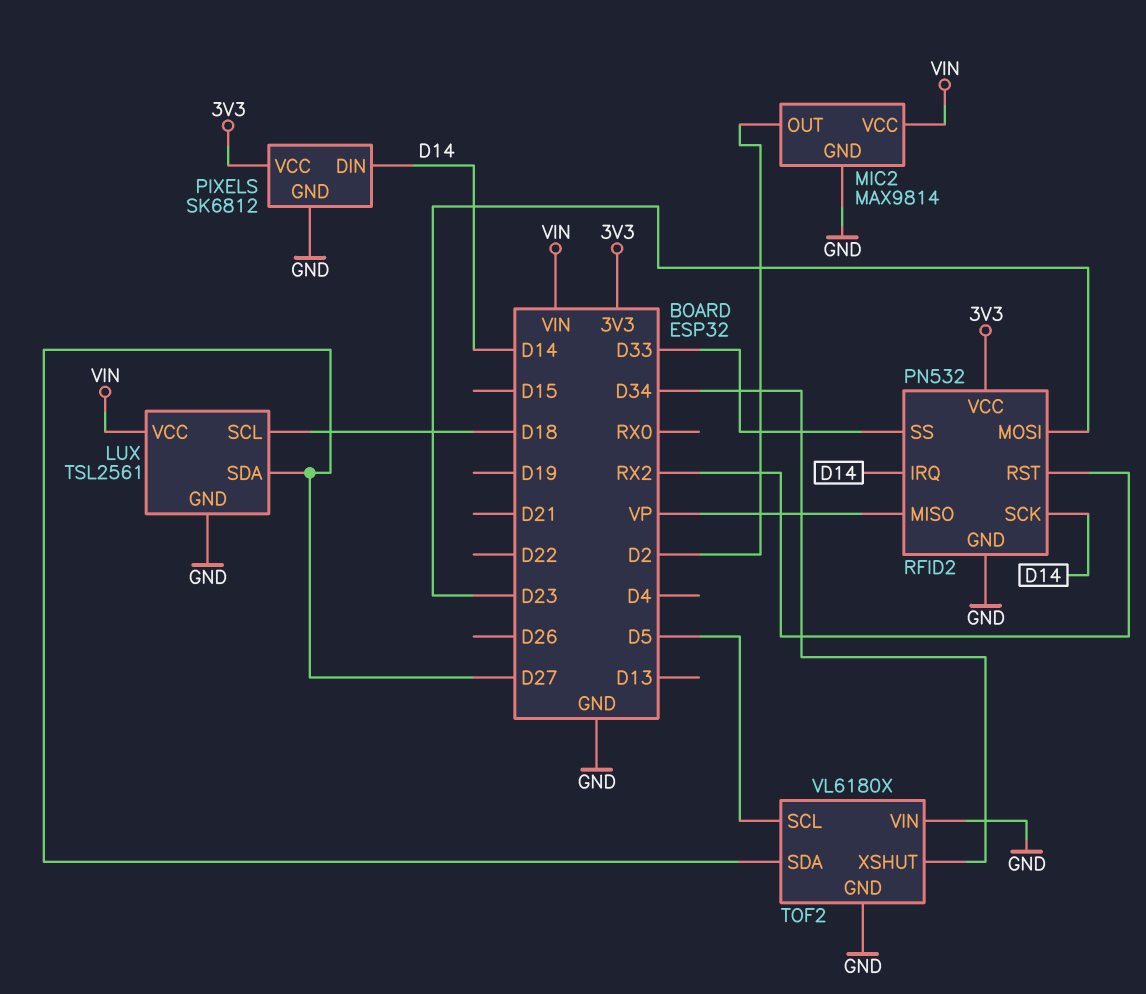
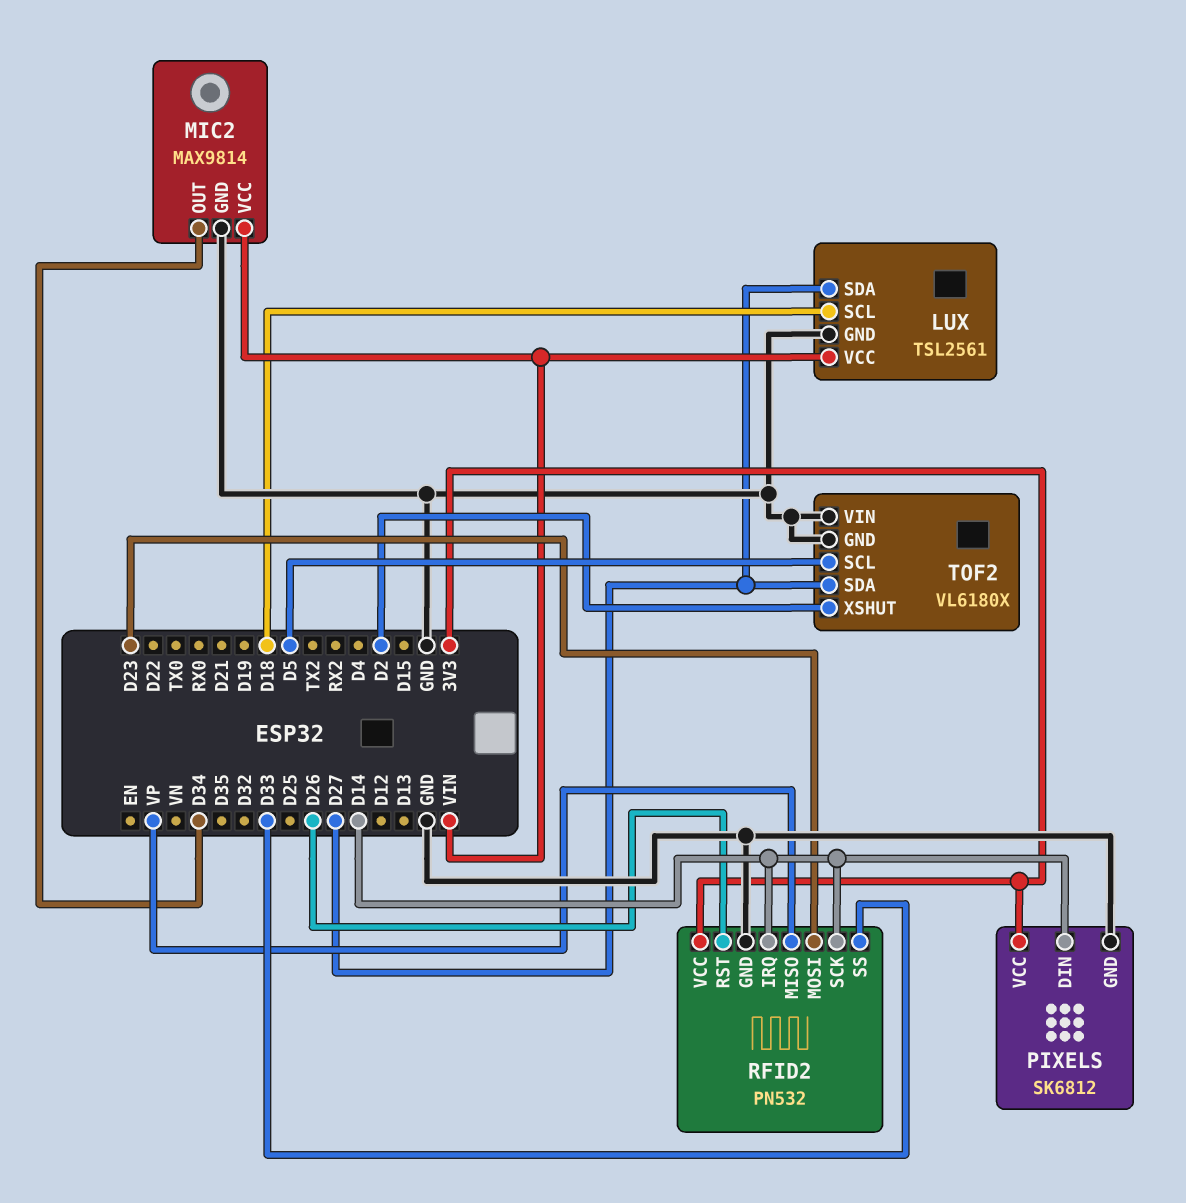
MIC2 pin OUT: D2 -> D34
RFID2 pin RST: RX2 -> D26
TOF2 pin XSHUT: D34 -> D2

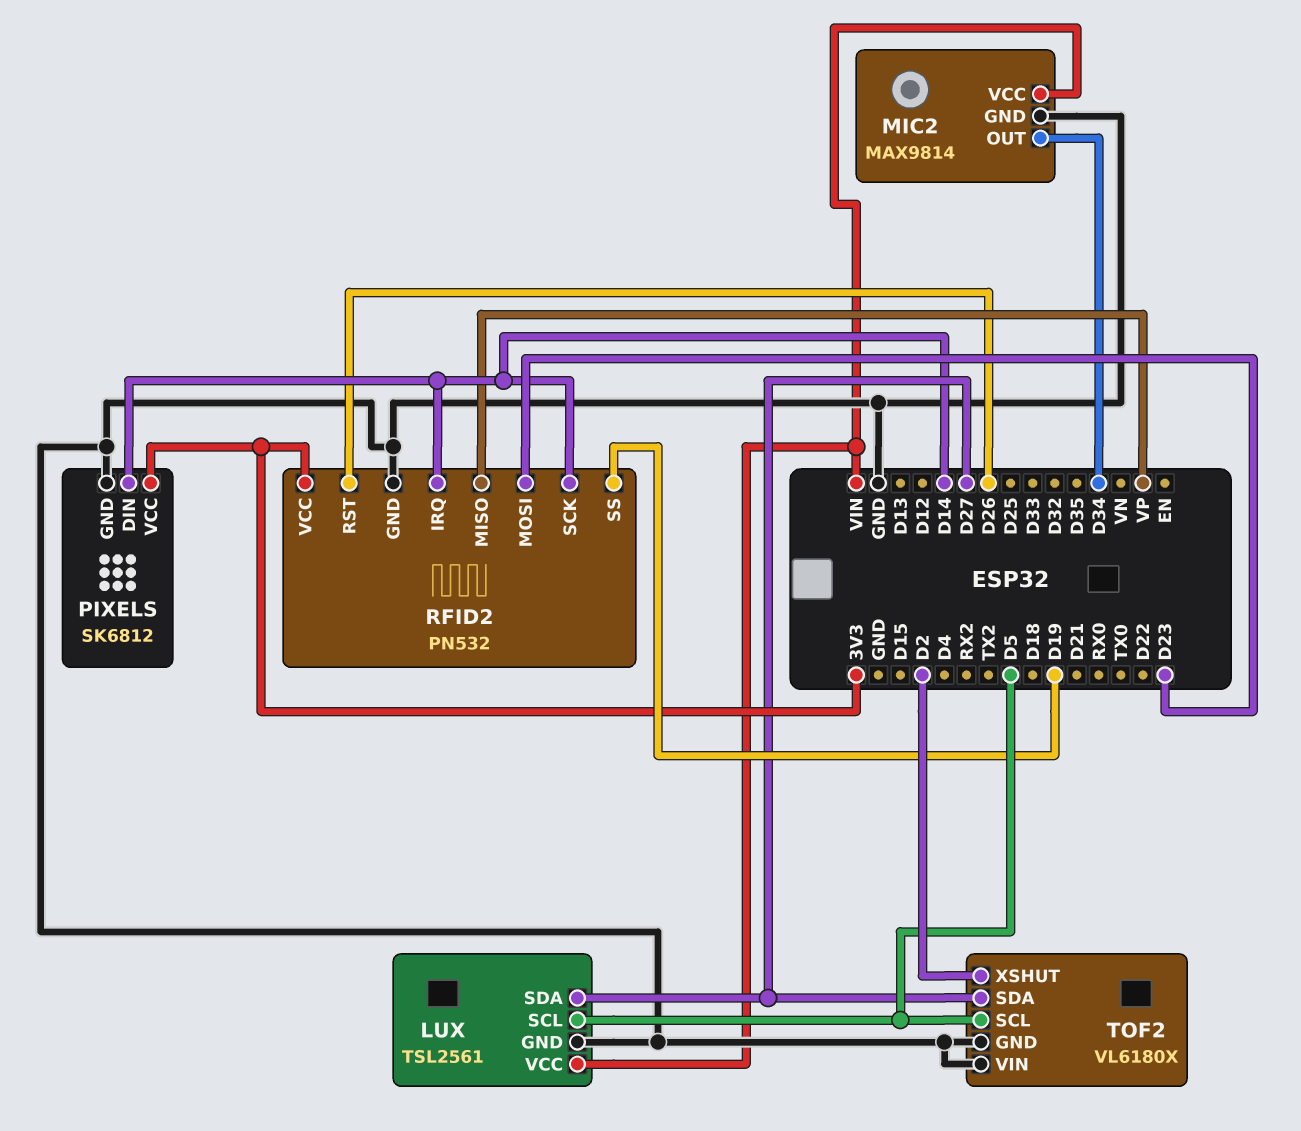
LUX pin SCL: D18 -> D5
RFID2 pin SS: D33 -> D19

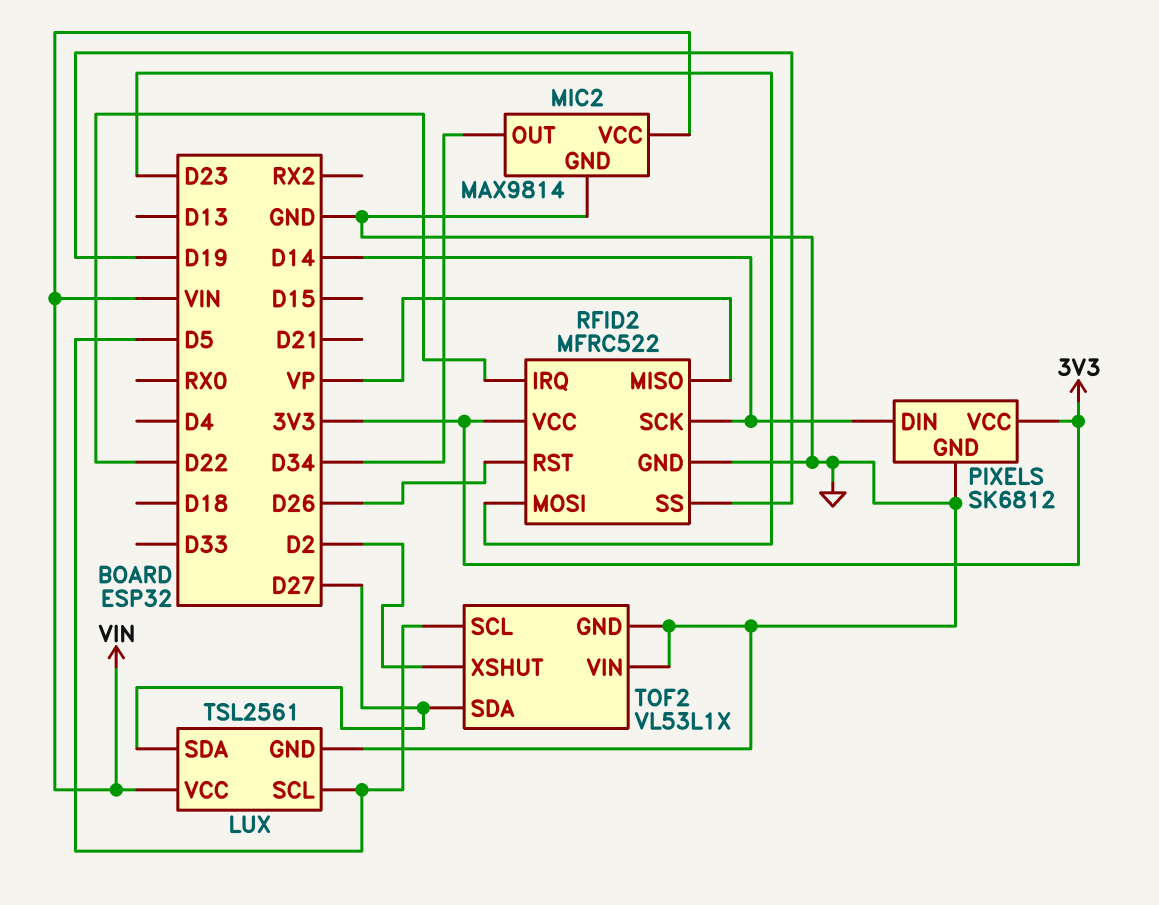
RFID2: PN532 -> MFRC522
RFID2 pin IRQ: D14 -> D22
TOF2: VL6180X -> VL53L1X

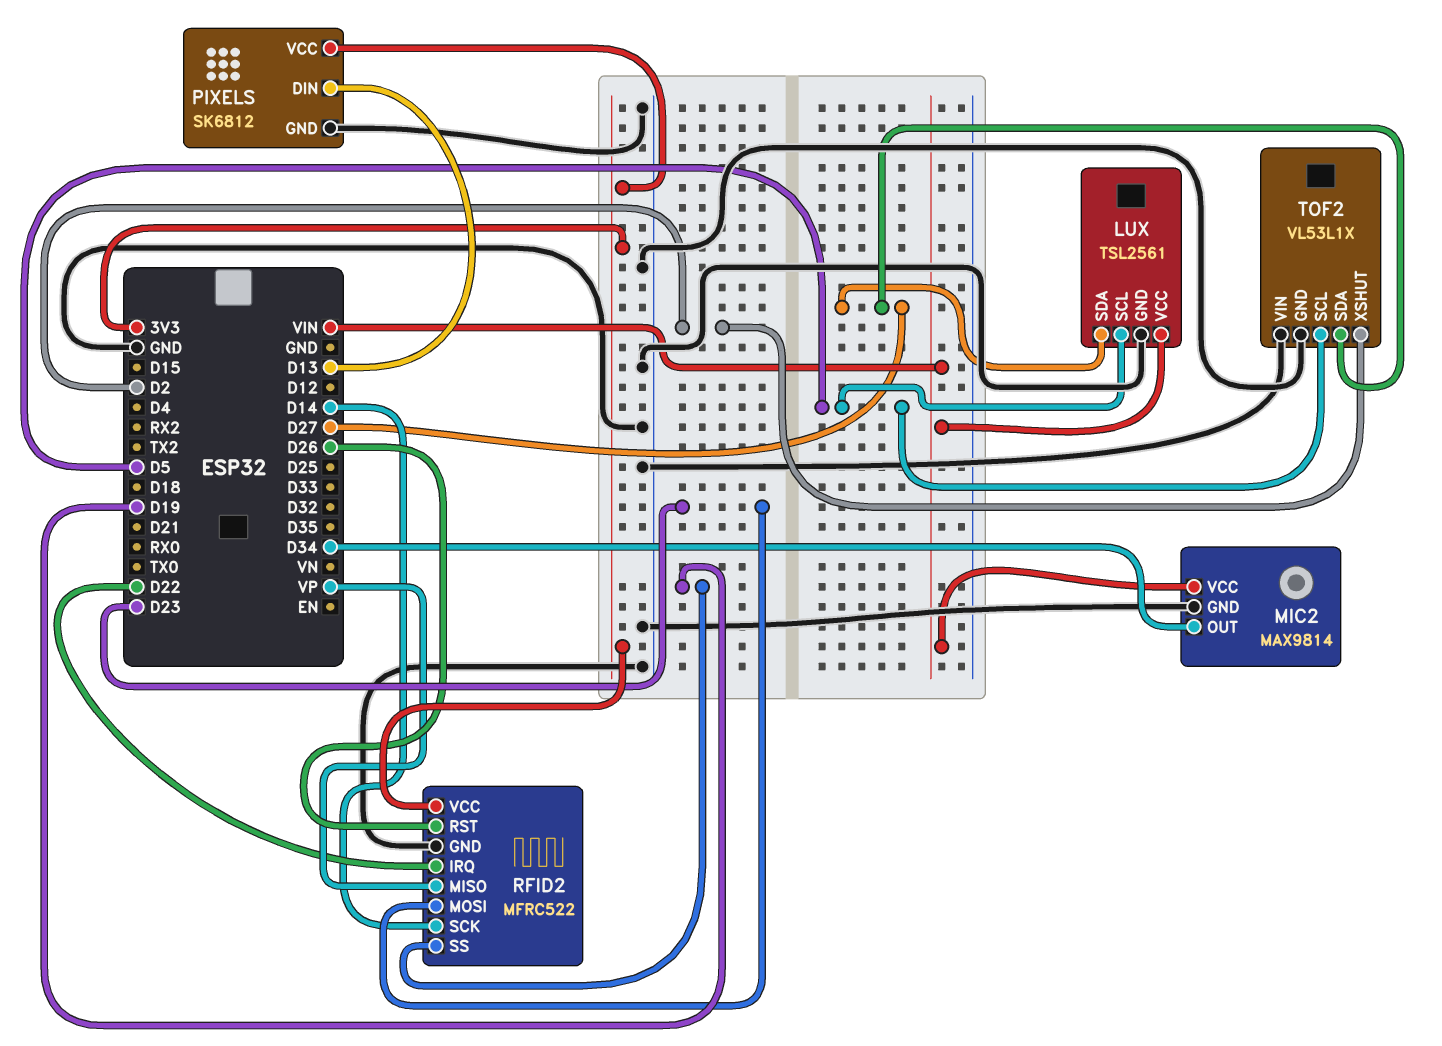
PIXELS pin DIN: D14 -> D13

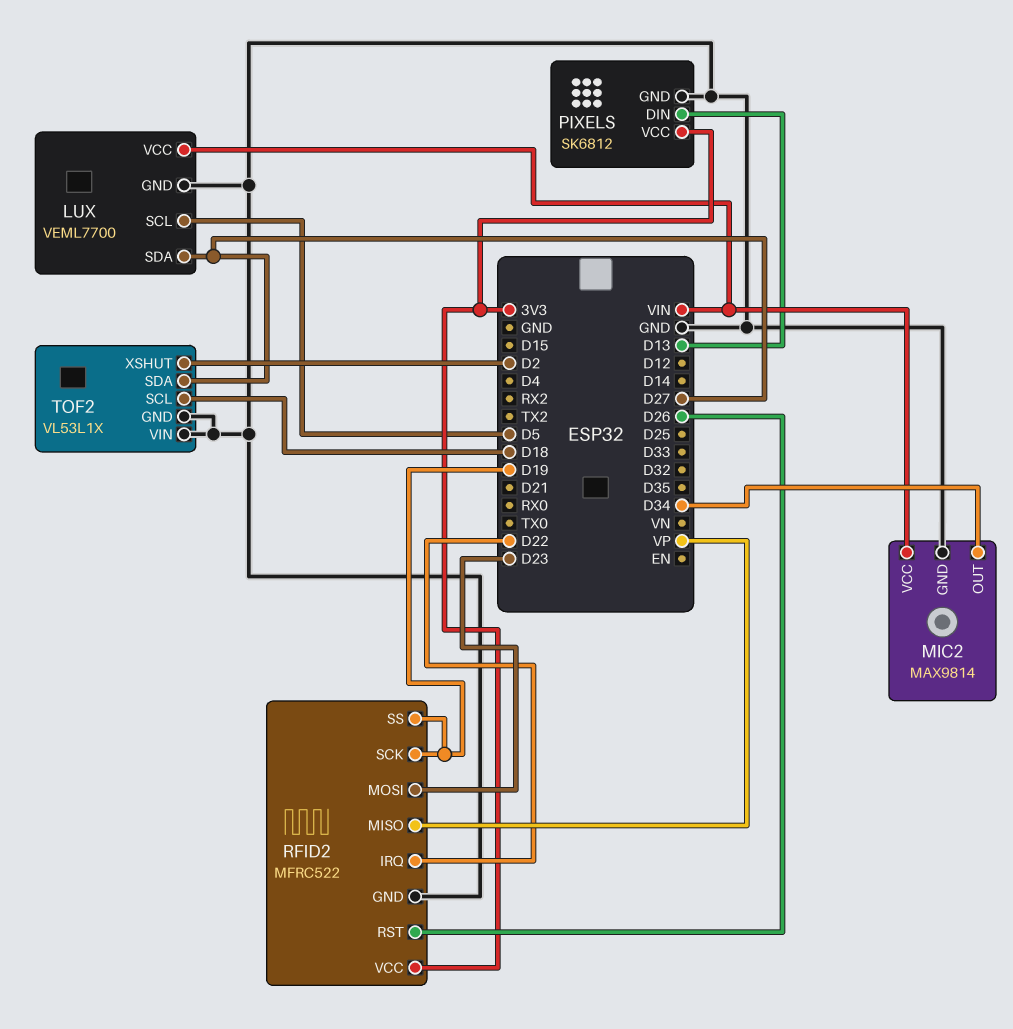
LUX: TSL2561 -> VEML7700
RFID2 pin SCK: D14 -> D19
TOF2 pin SCL: D5 -> D18

